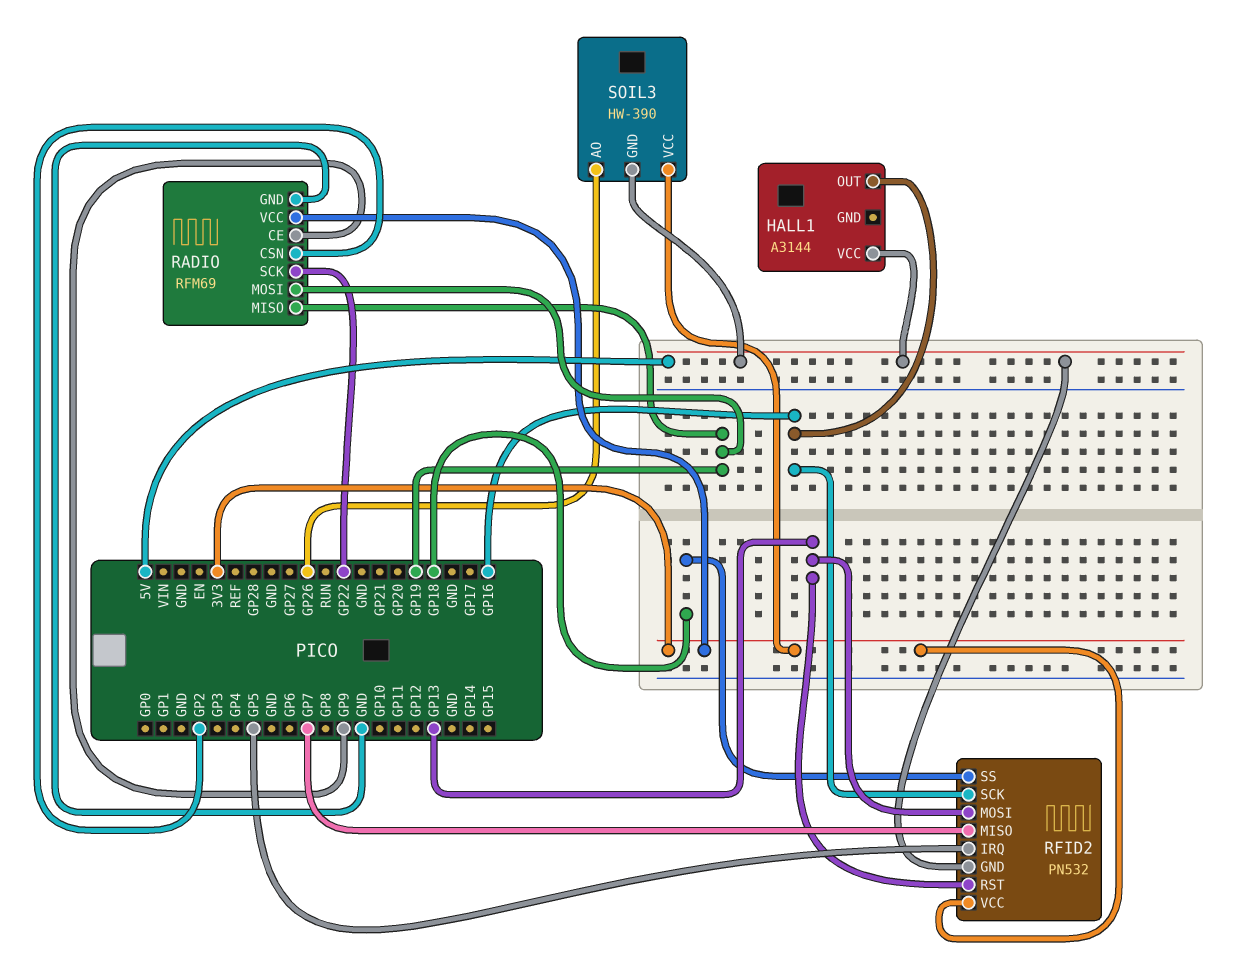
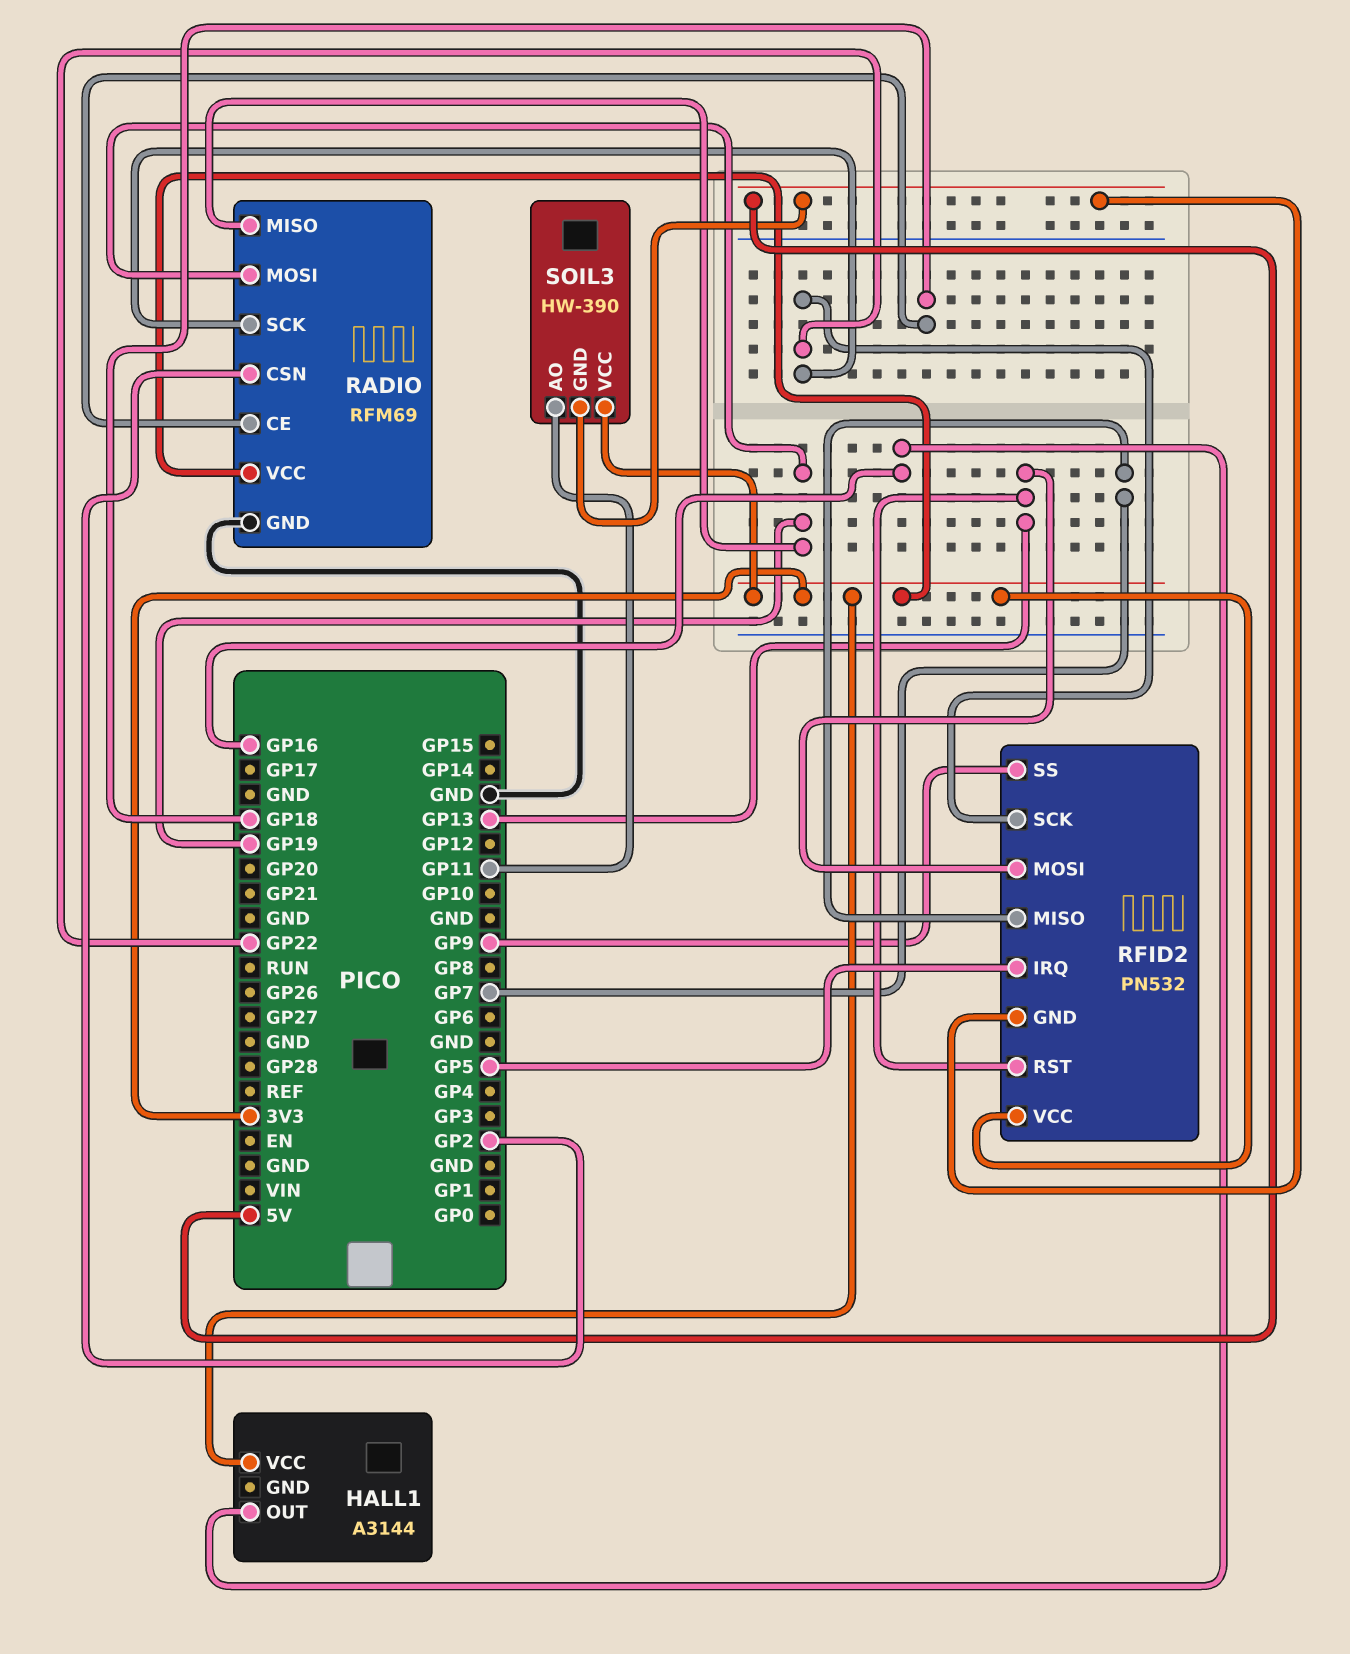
HALL1 pin VCC: 5V -> 3V3
RADIO pin CE: GP9 -> GP18
RFID2 pin SCK: GP16 -> GP22
RFID2 pin SS: GP18 -> GP9
SOIL3 pin AO: GP26 -> GP11

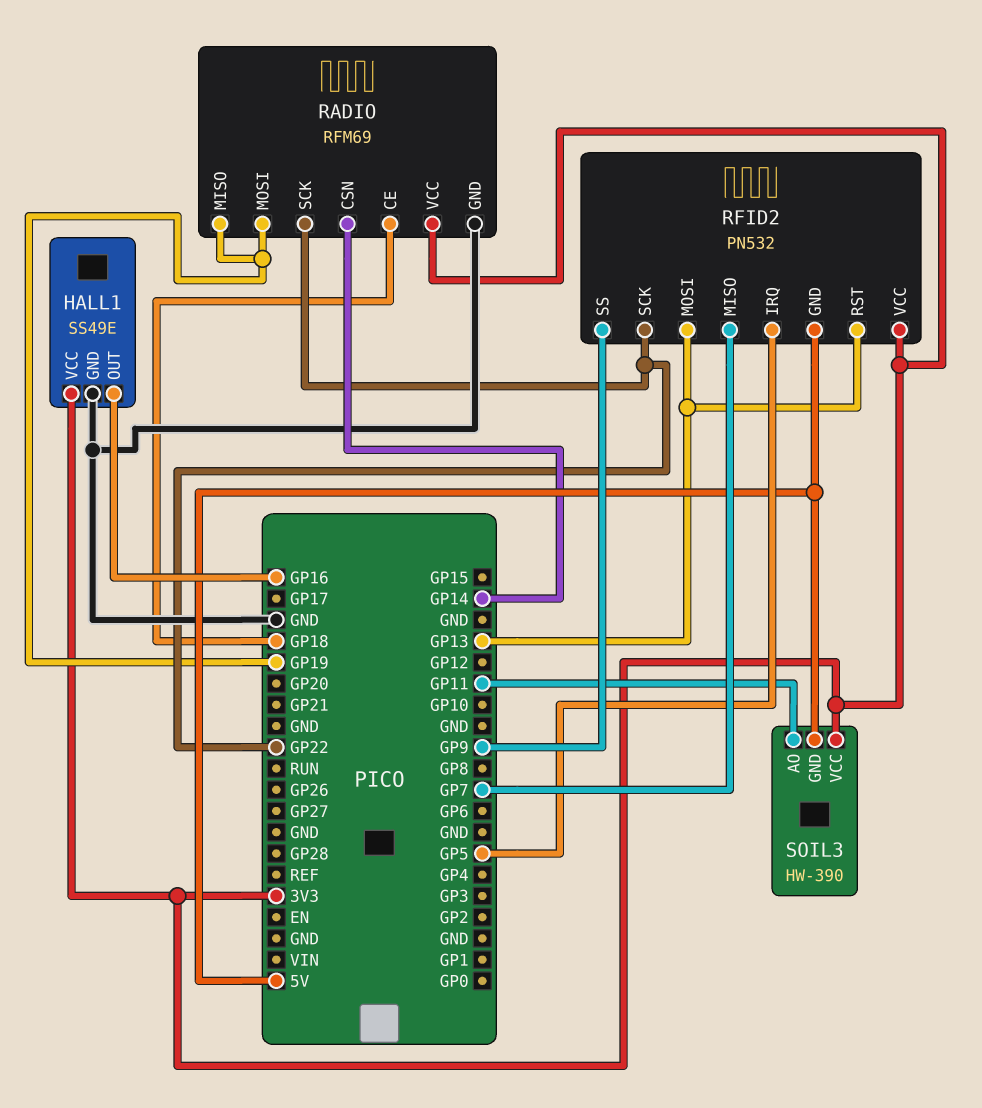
HALL1: A3144 -> SS49E
HALL1 pin GND: none -> GND
RADIO pin CSN: GP2 -> GP14

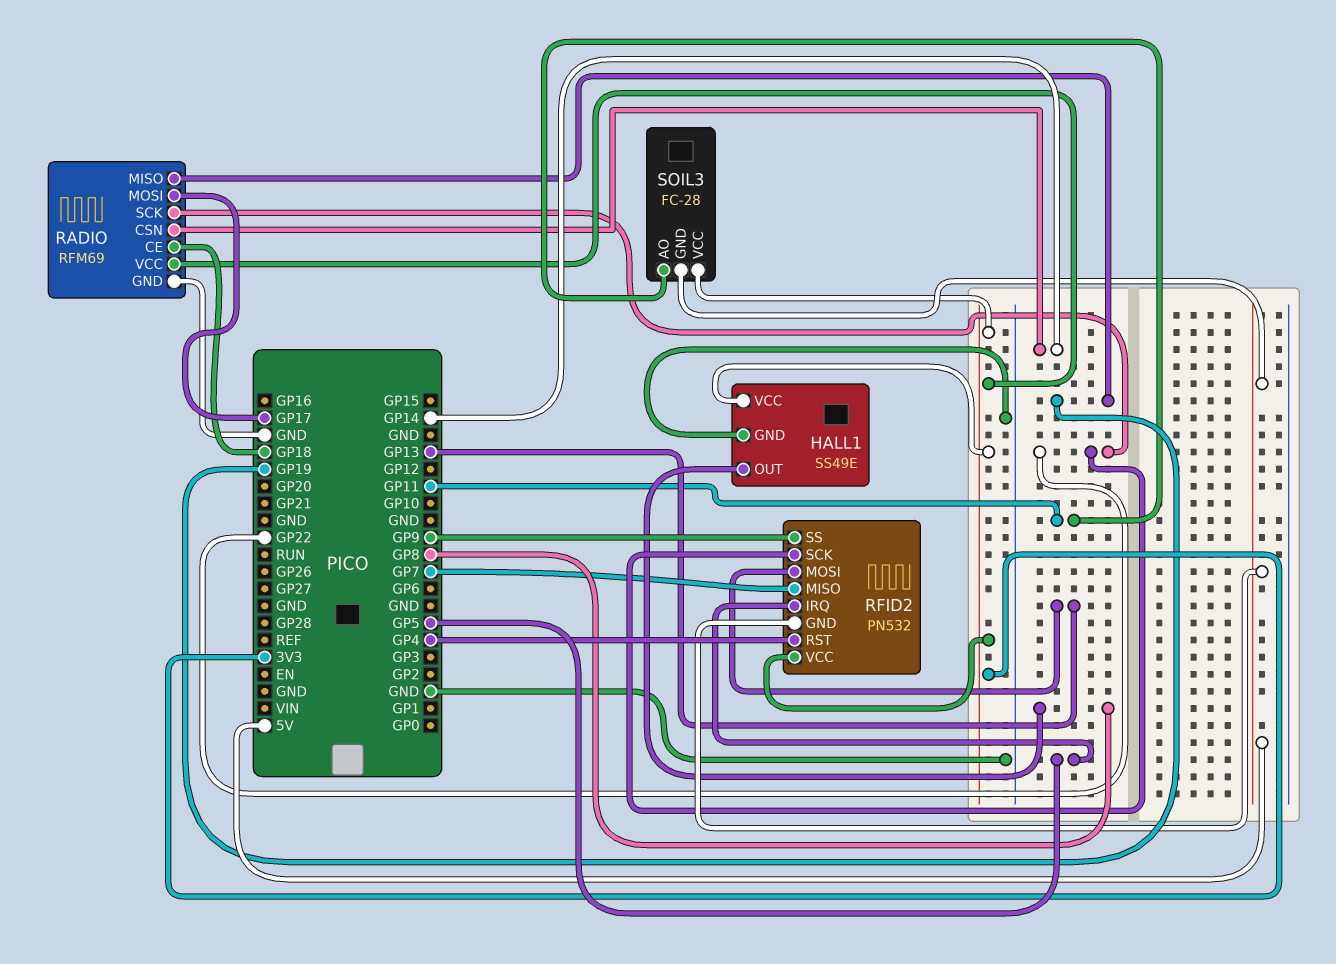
HALL1 pin OUT: GP16 -> GP8
RADIO pin MOSI: GP19 -> GP17
RFID2 pin RST: GP13 -> GP4
SOIL3: HW-390 -> FC-28

